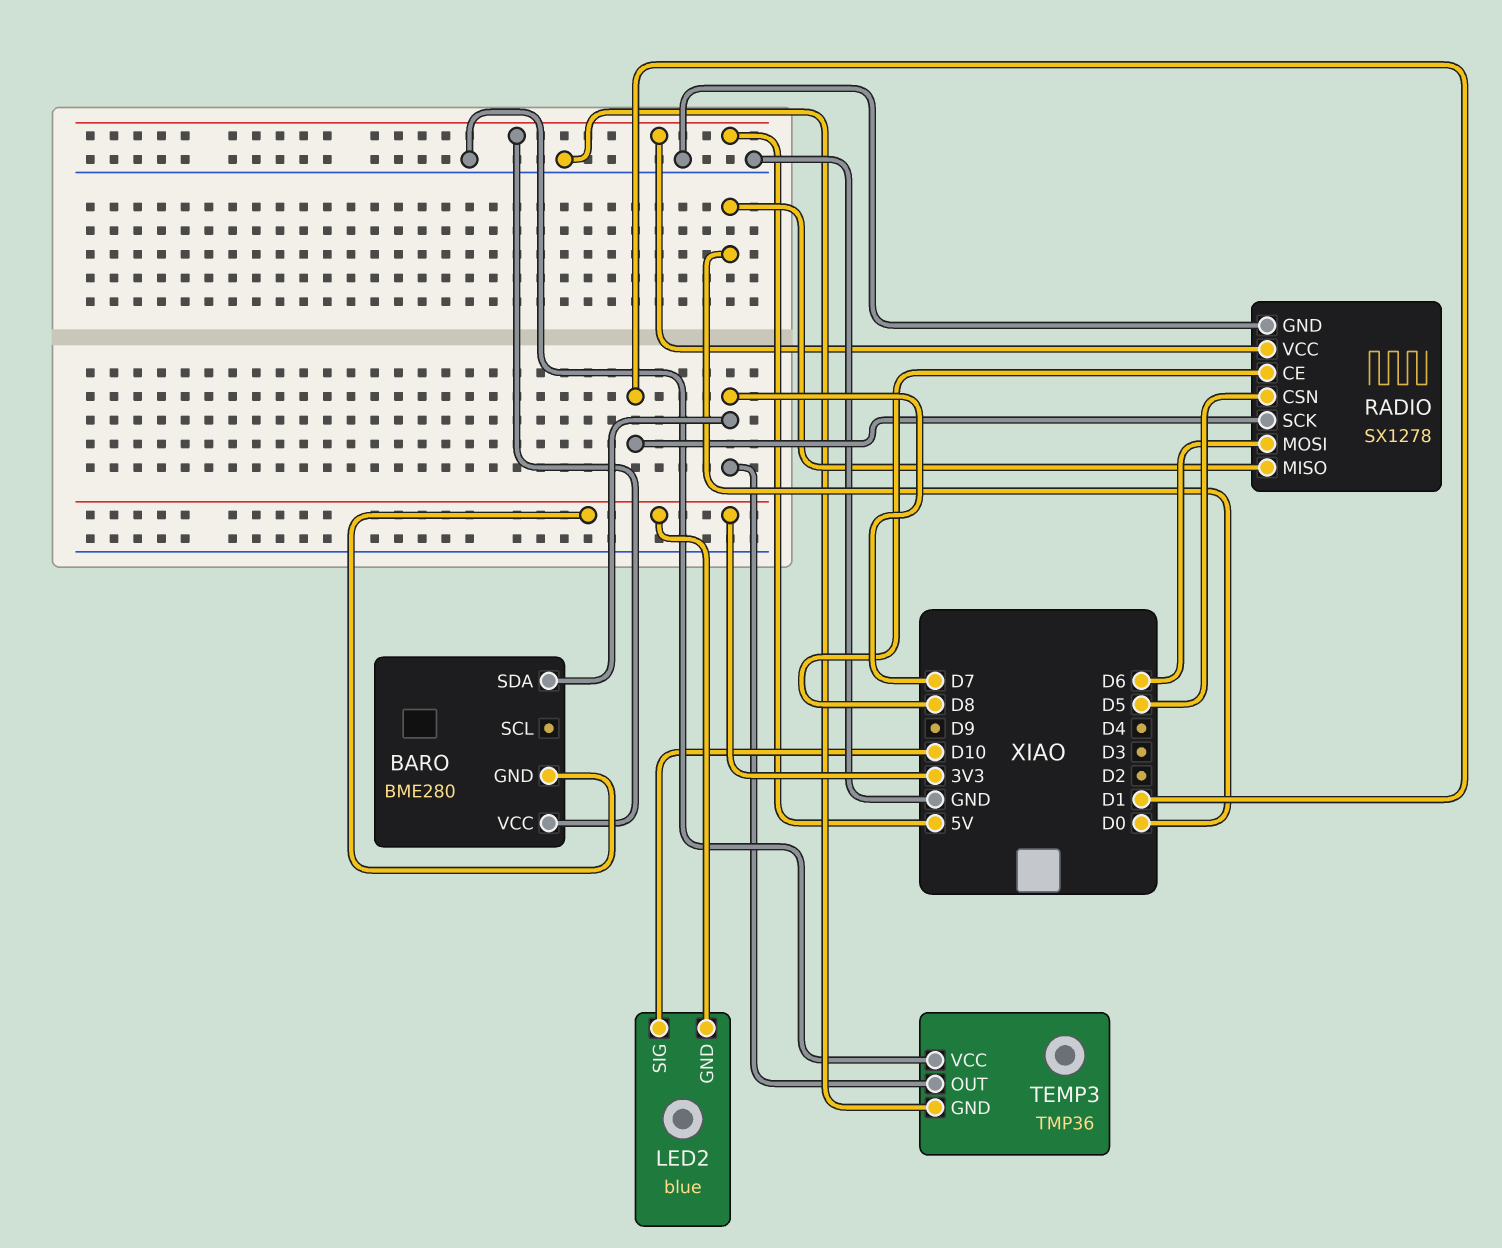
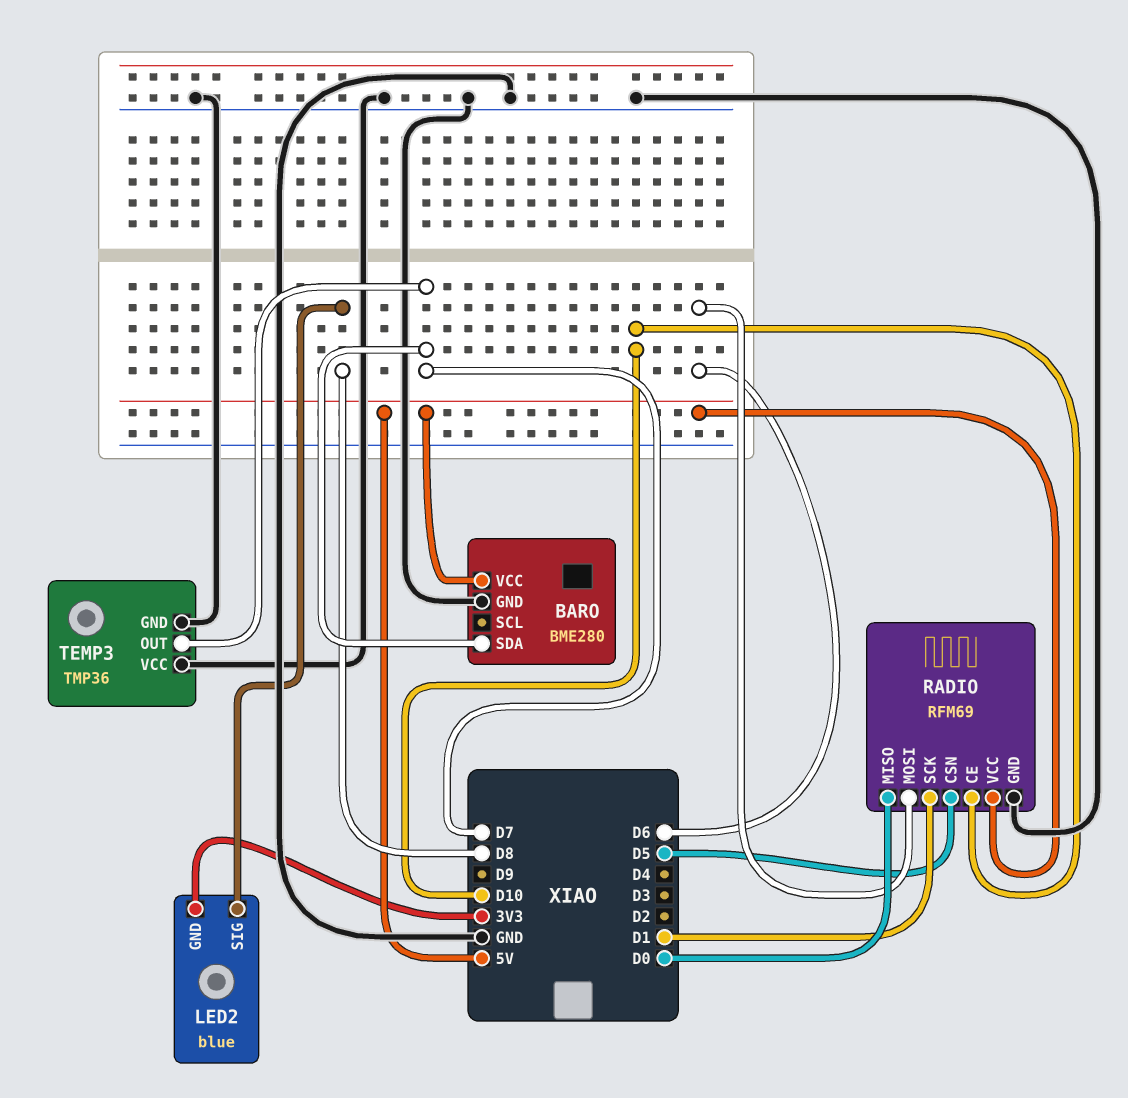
BARO pin GND: 3V3 -> GND
LED2 pin SIG: D10 -> D8
RADIO: SX1278 -> RFM69
RADIO pin CE: D8 -> D10

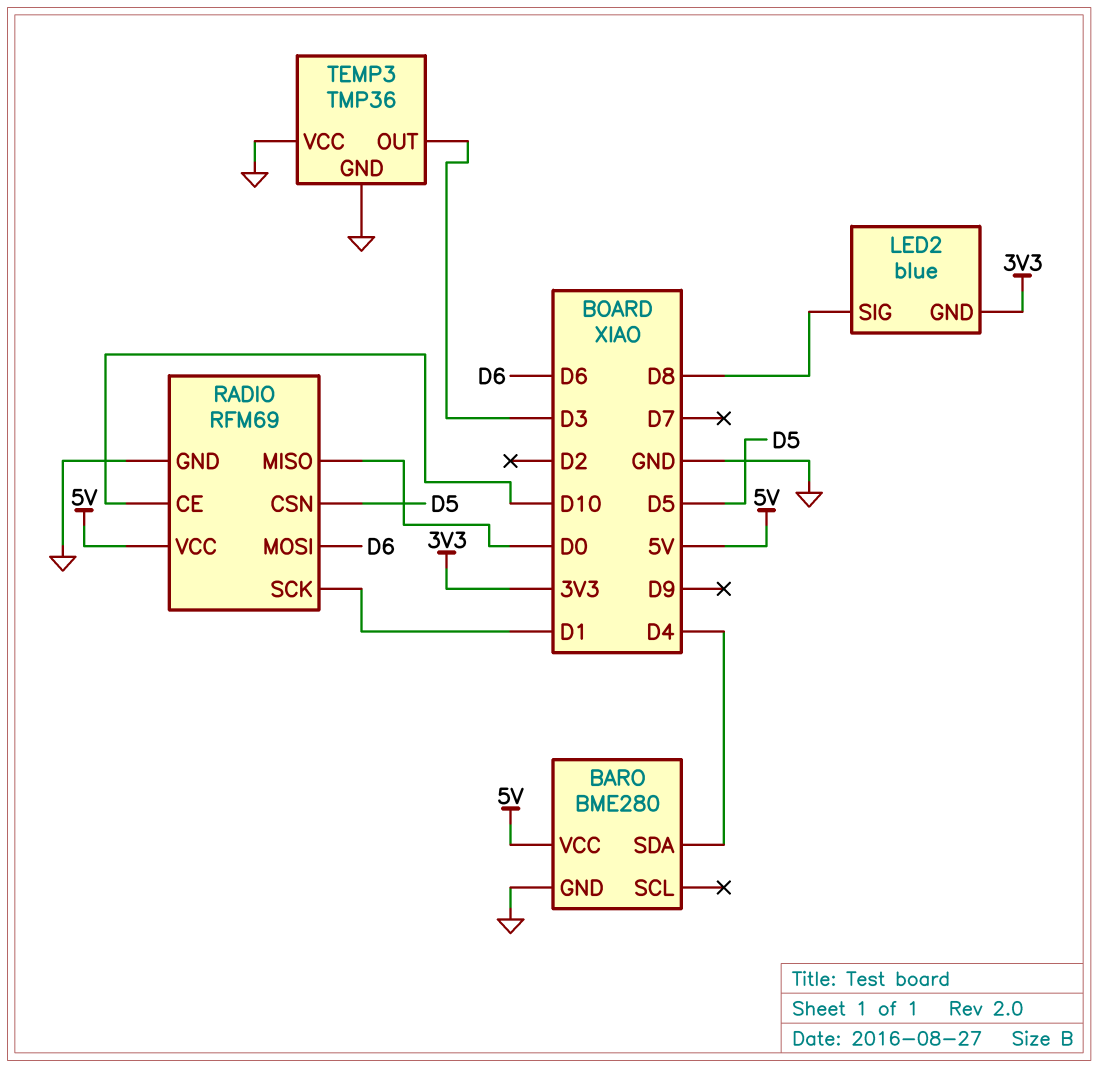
BARO pin SDA: D7 -> D4
TEMP3 pin OUT: D7 -> D3

